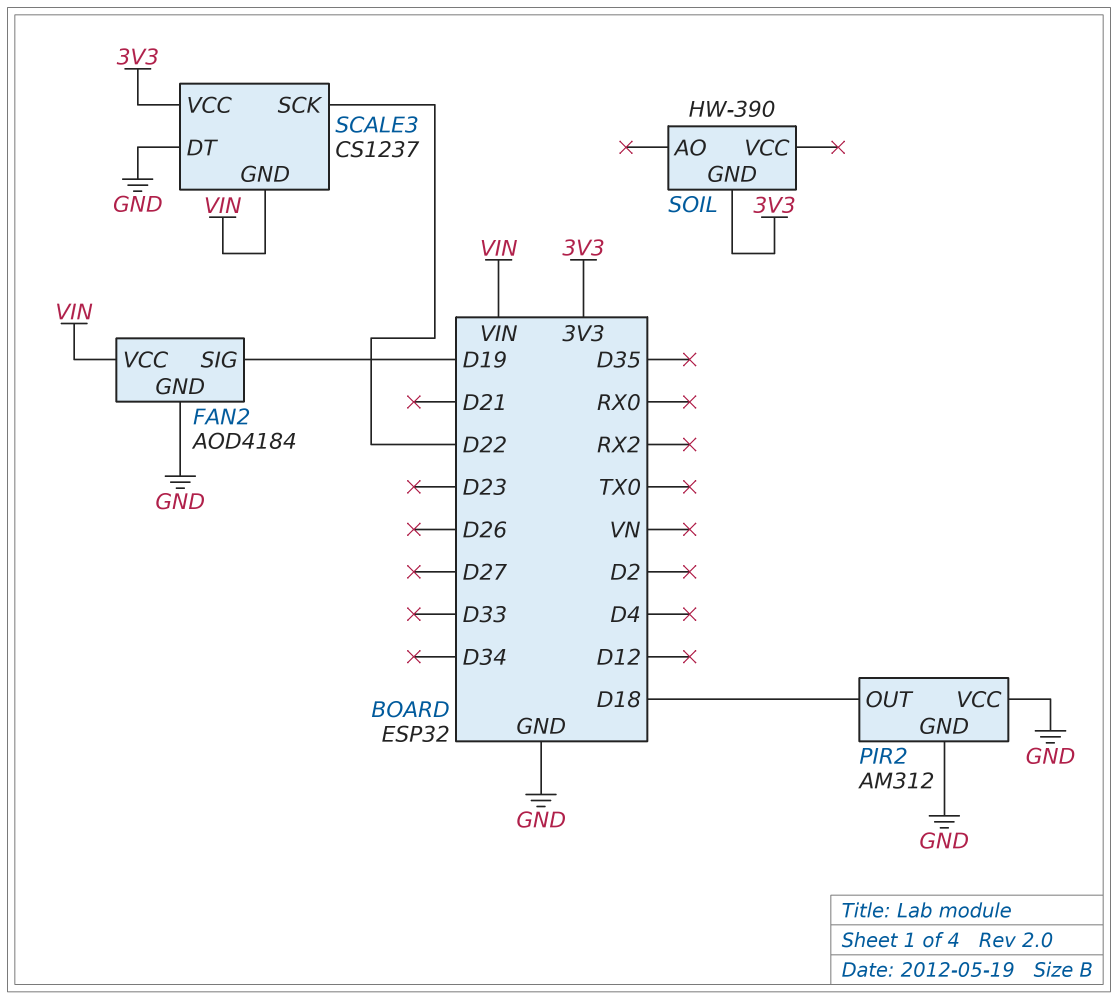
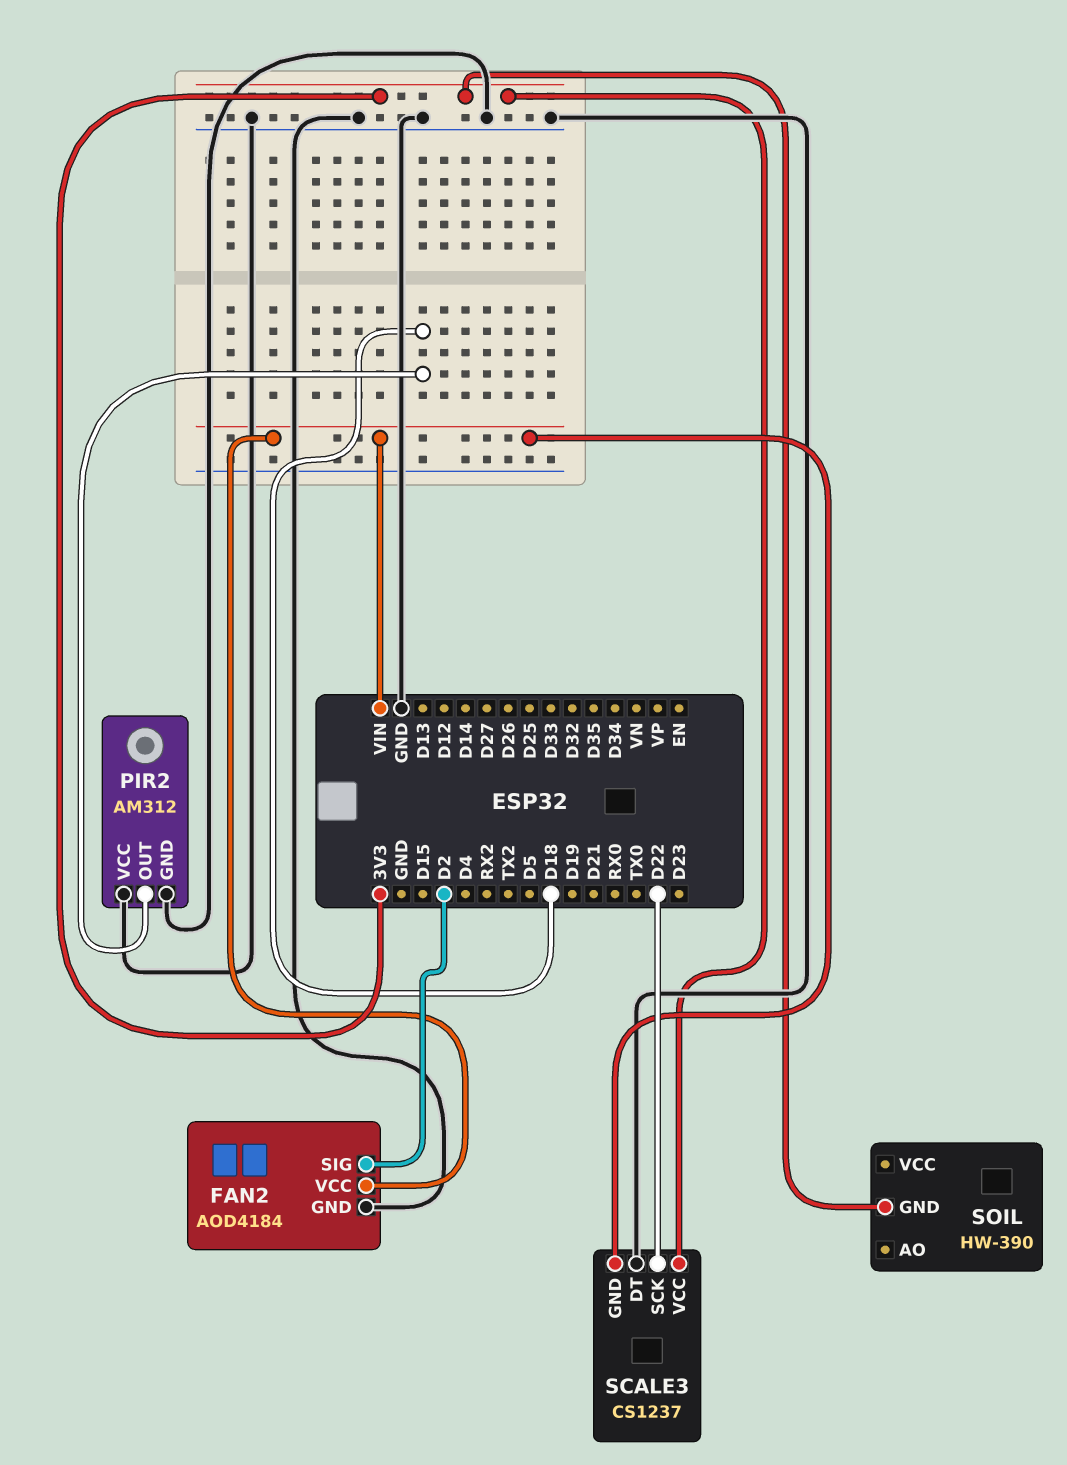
FAN2 pin SIG: D19 -> D2

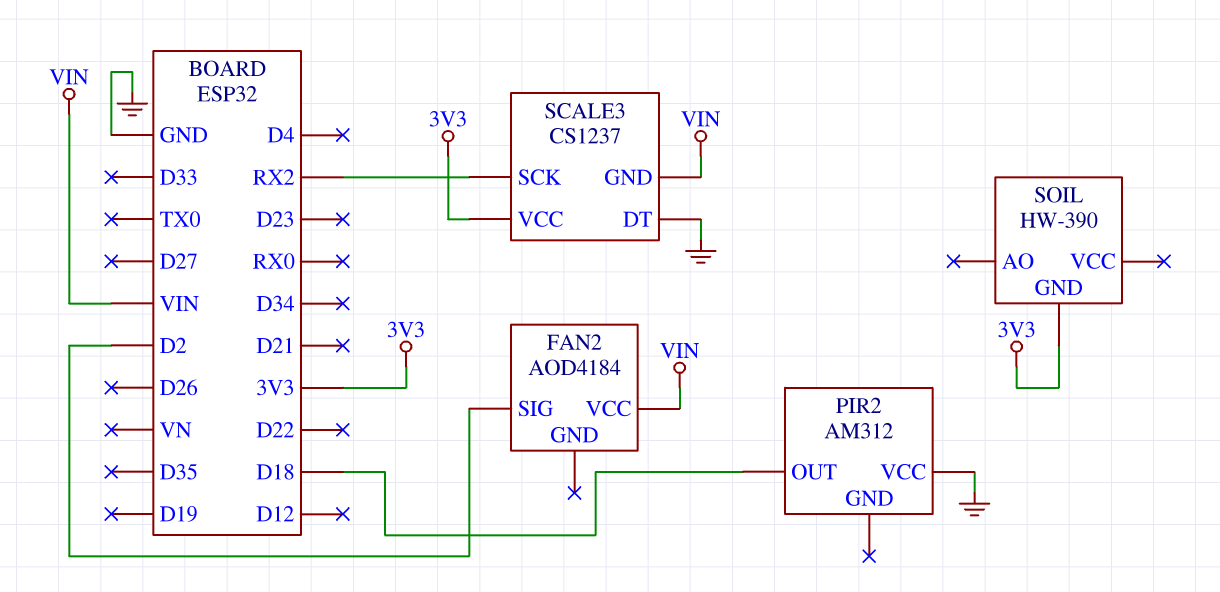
FAN2 pin GND: GND -> none
PIR2 pin GND: GND -> none
SCALE3 pin SCK: D22 -> RX2

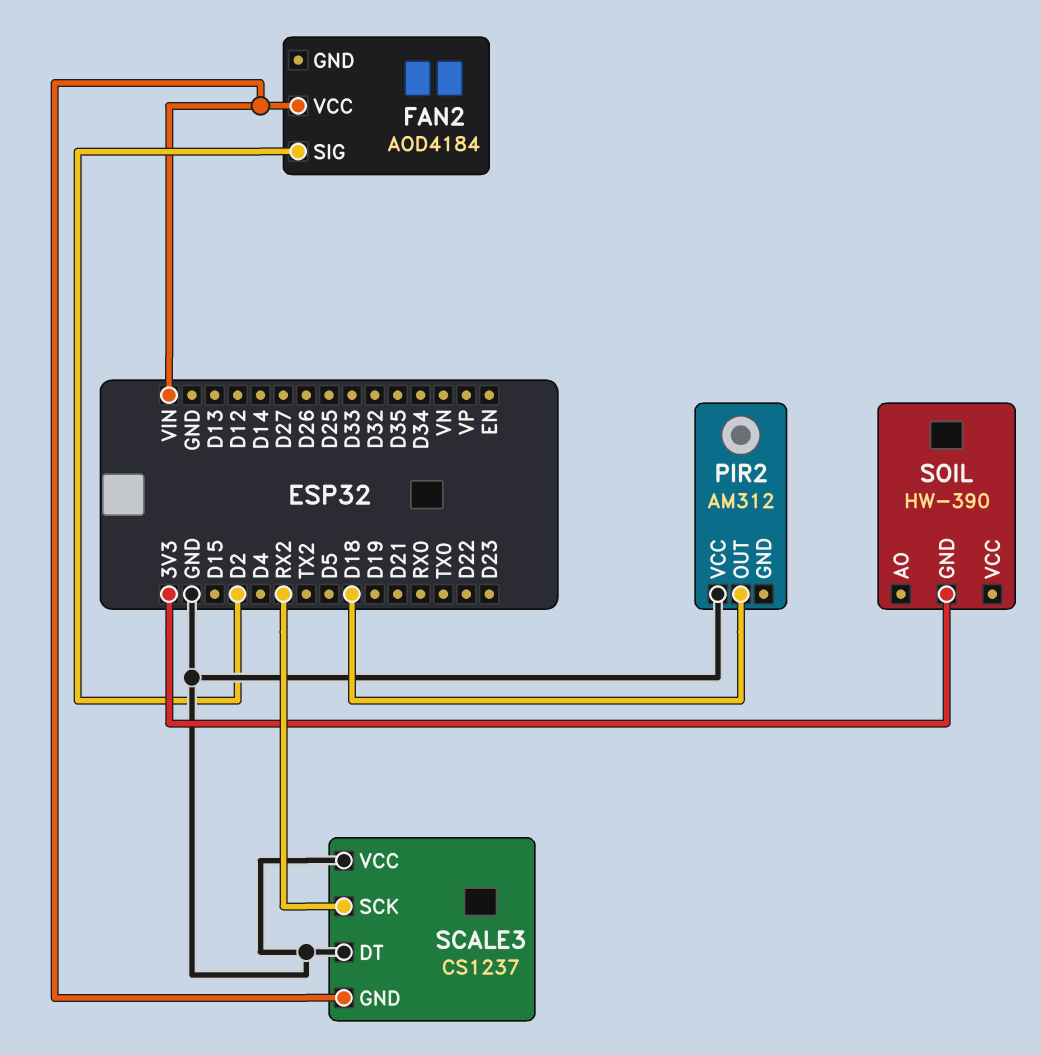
SCALE3 pin VCC: 3V3 -> GND

